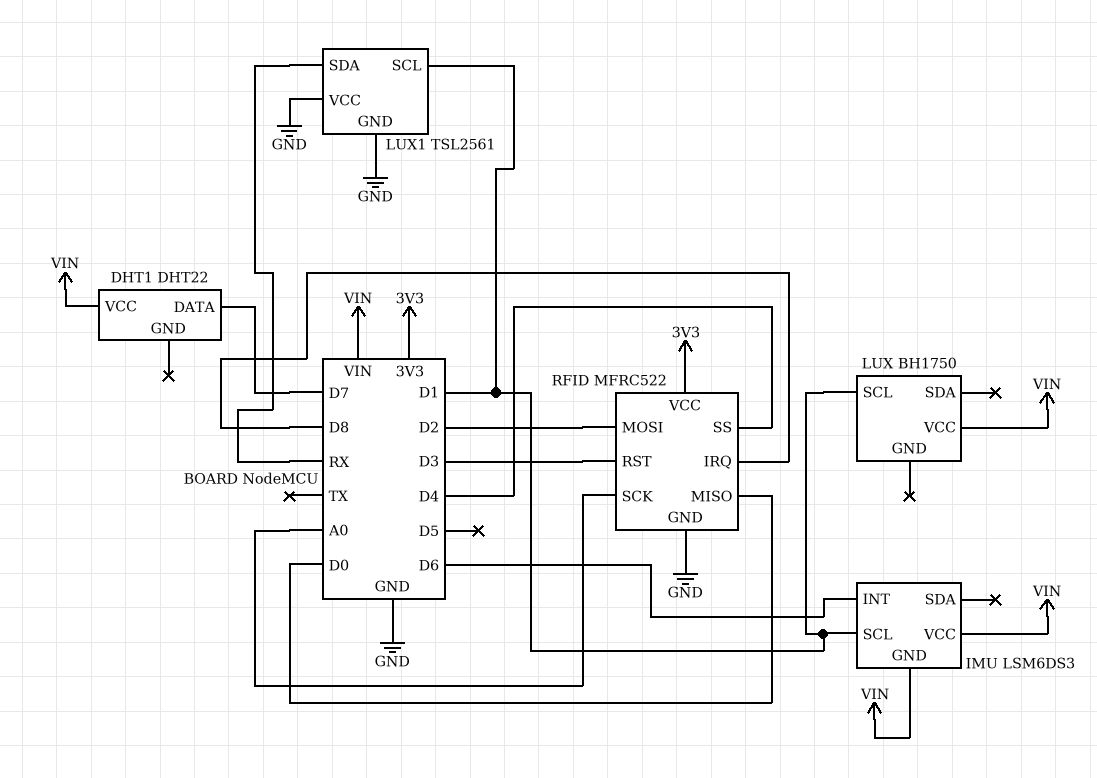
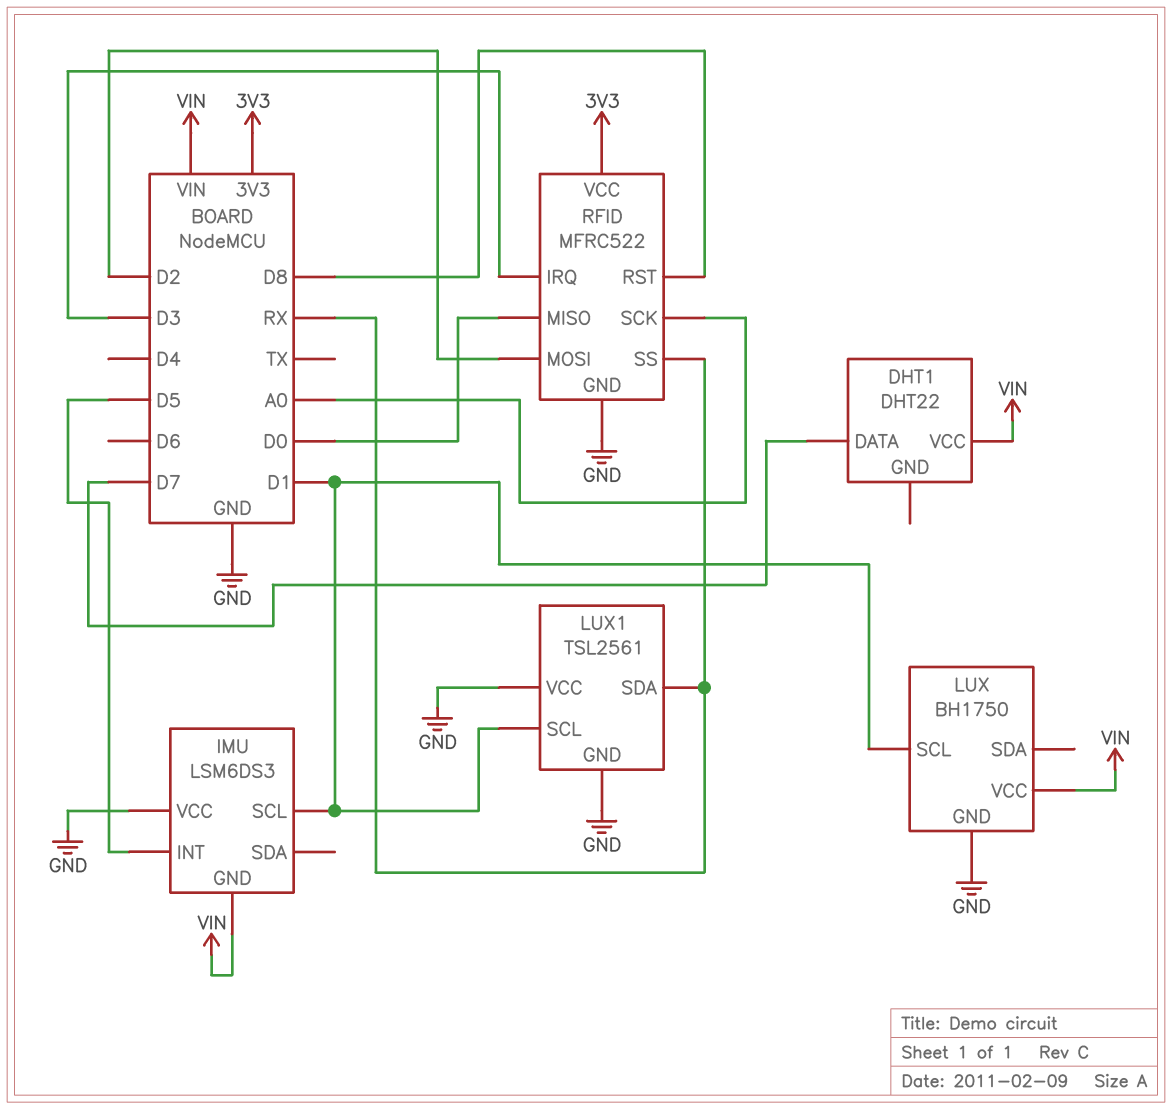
IMU pin INT: D6 -> D5
IMU pin VCC: VIN -> GND
LUX pin GND: none -> GND
RFID pin IRQ: D8 -> D3
RFID pin RST: D3 -> D8
RFID pin SS: D4 -> RX

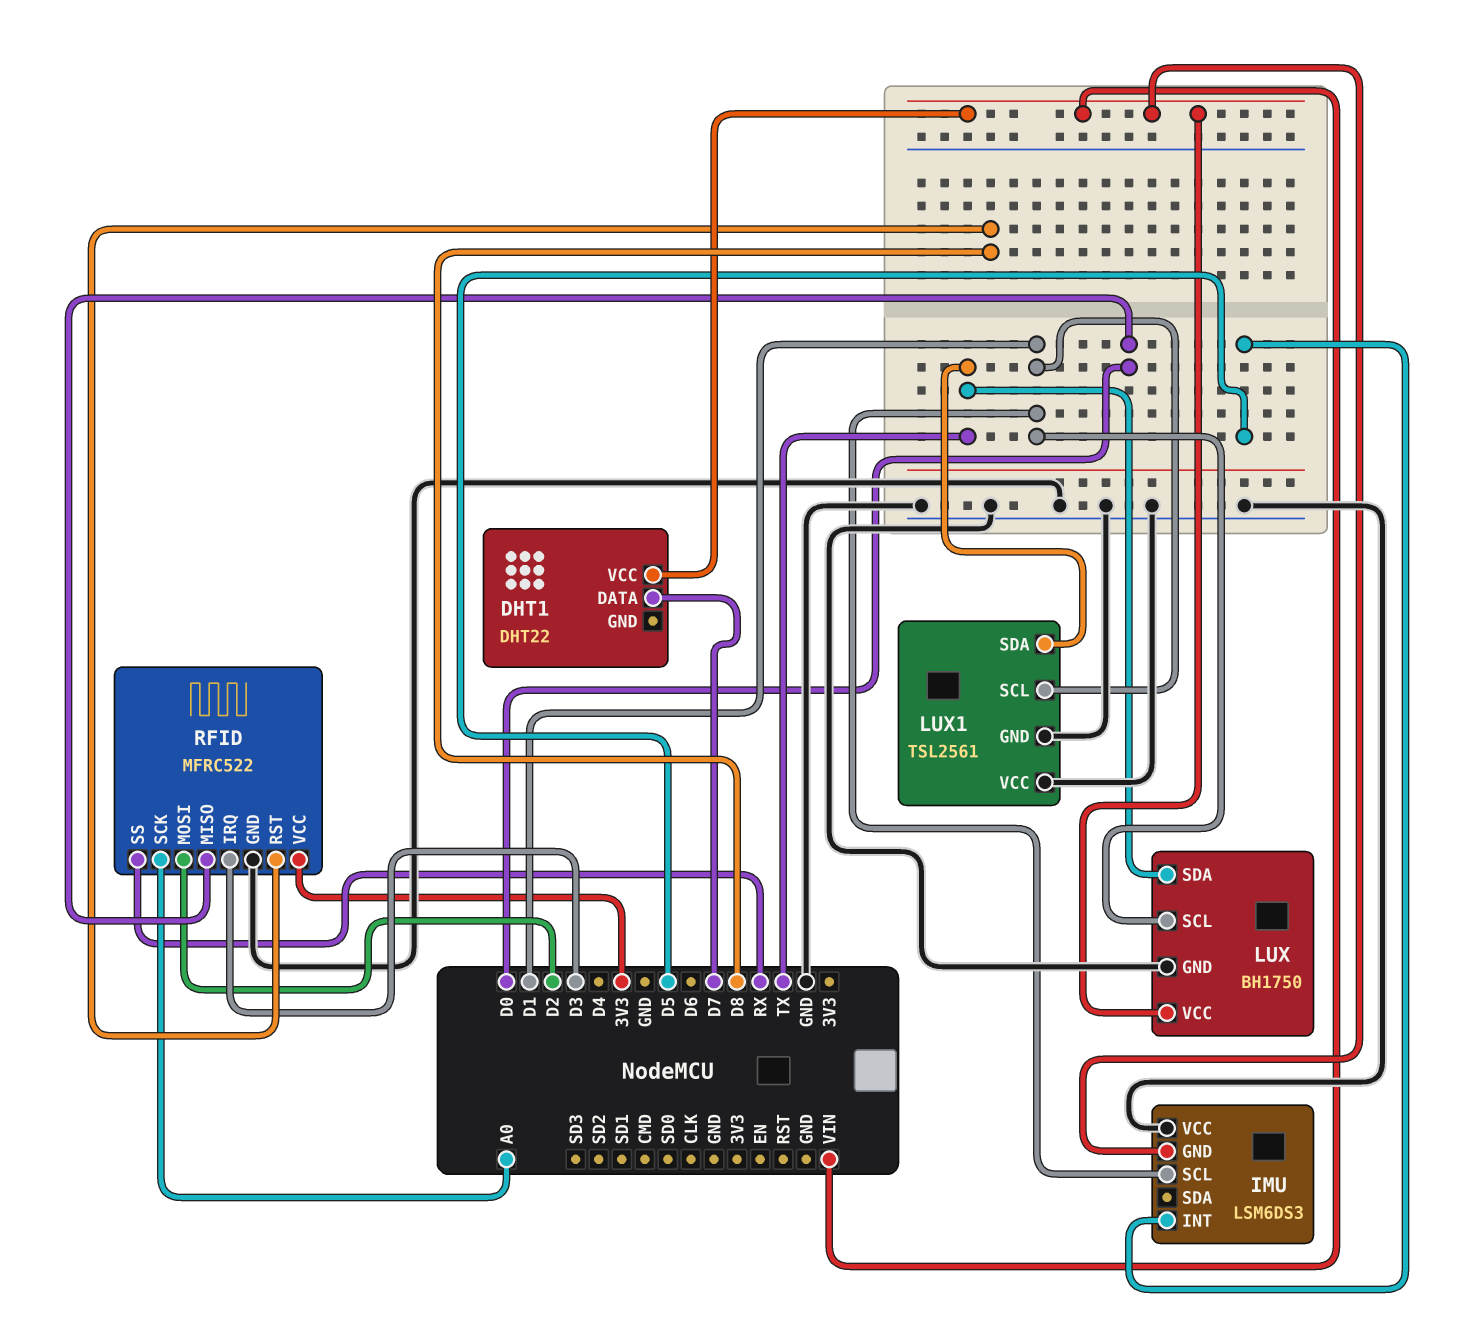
LUX pin SDA: none -> TX
LUX1 pin SDA: RX -> TX

